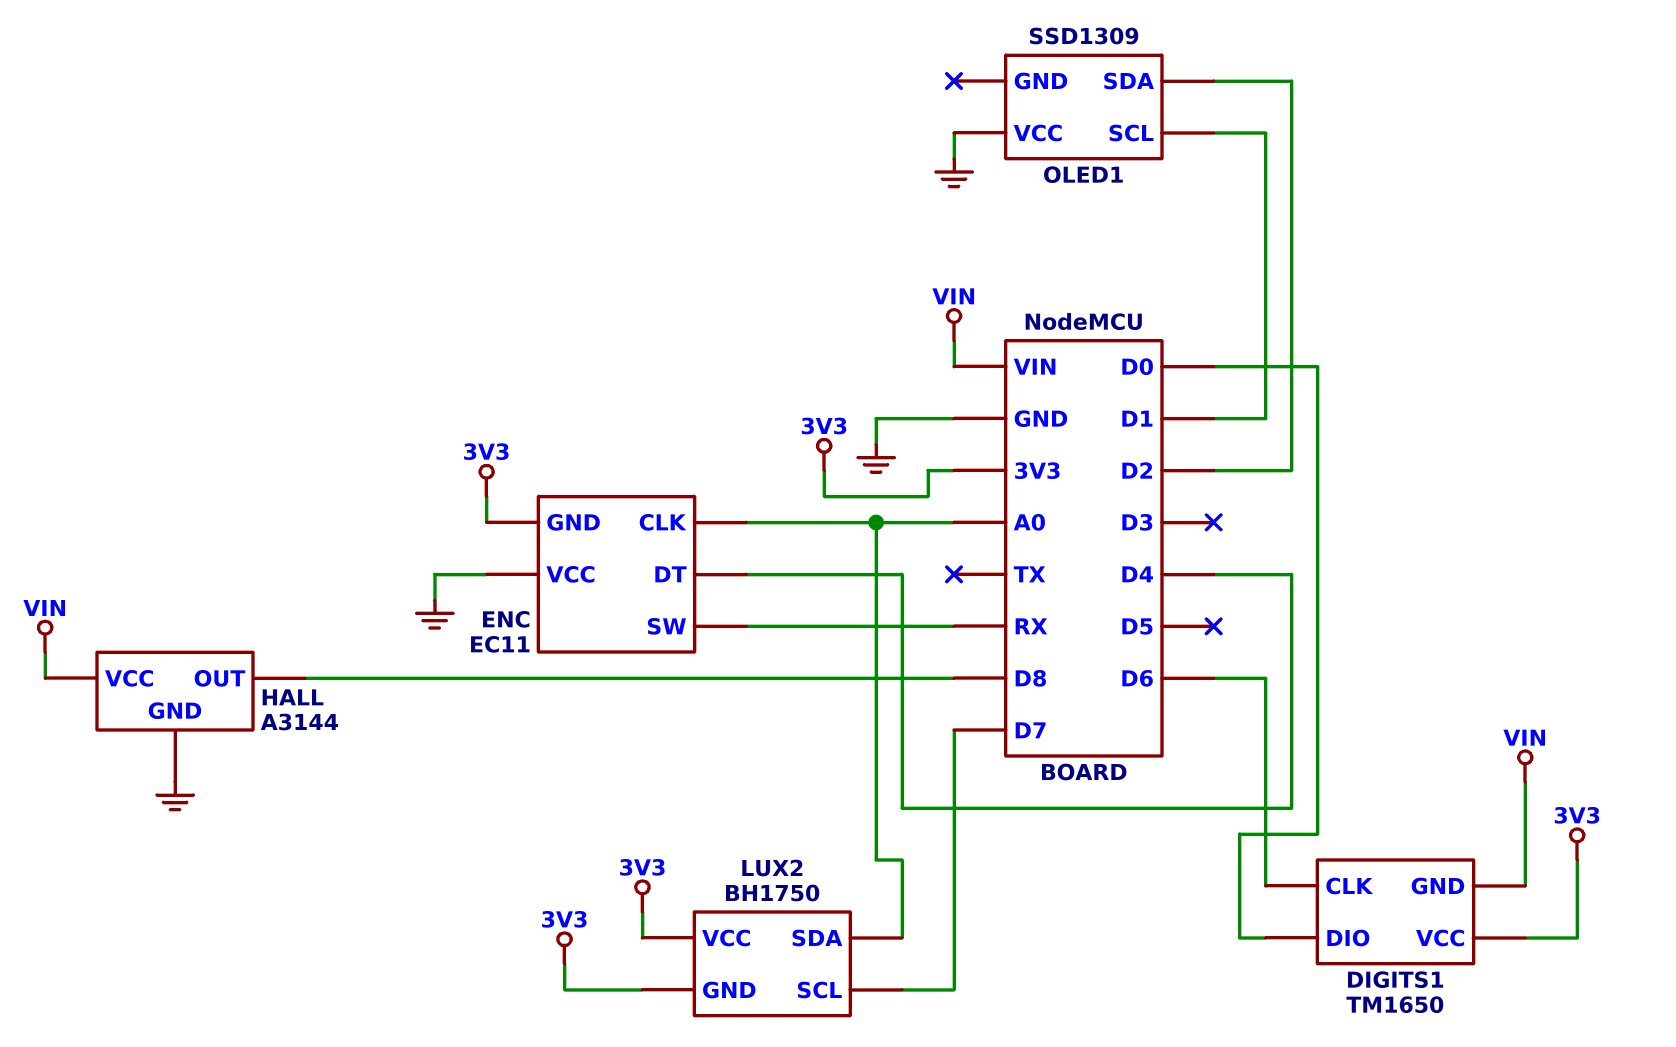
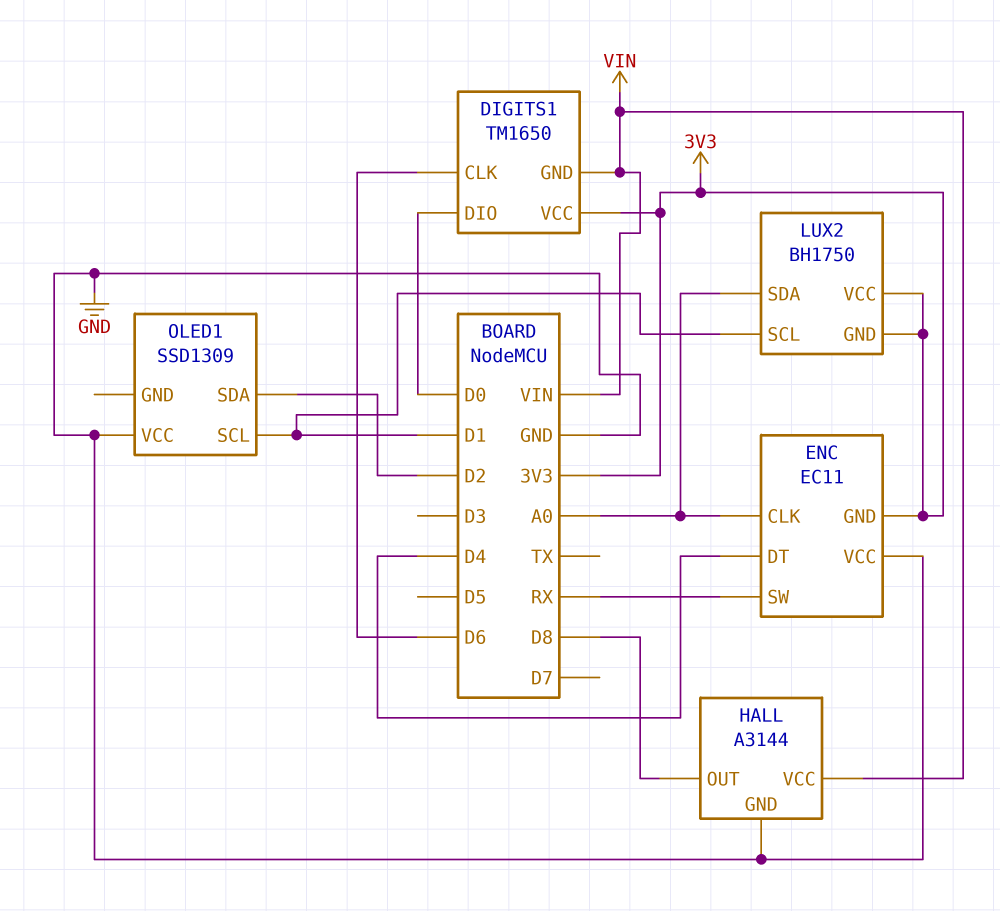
LUX2 pin SCL: D7 -> D1

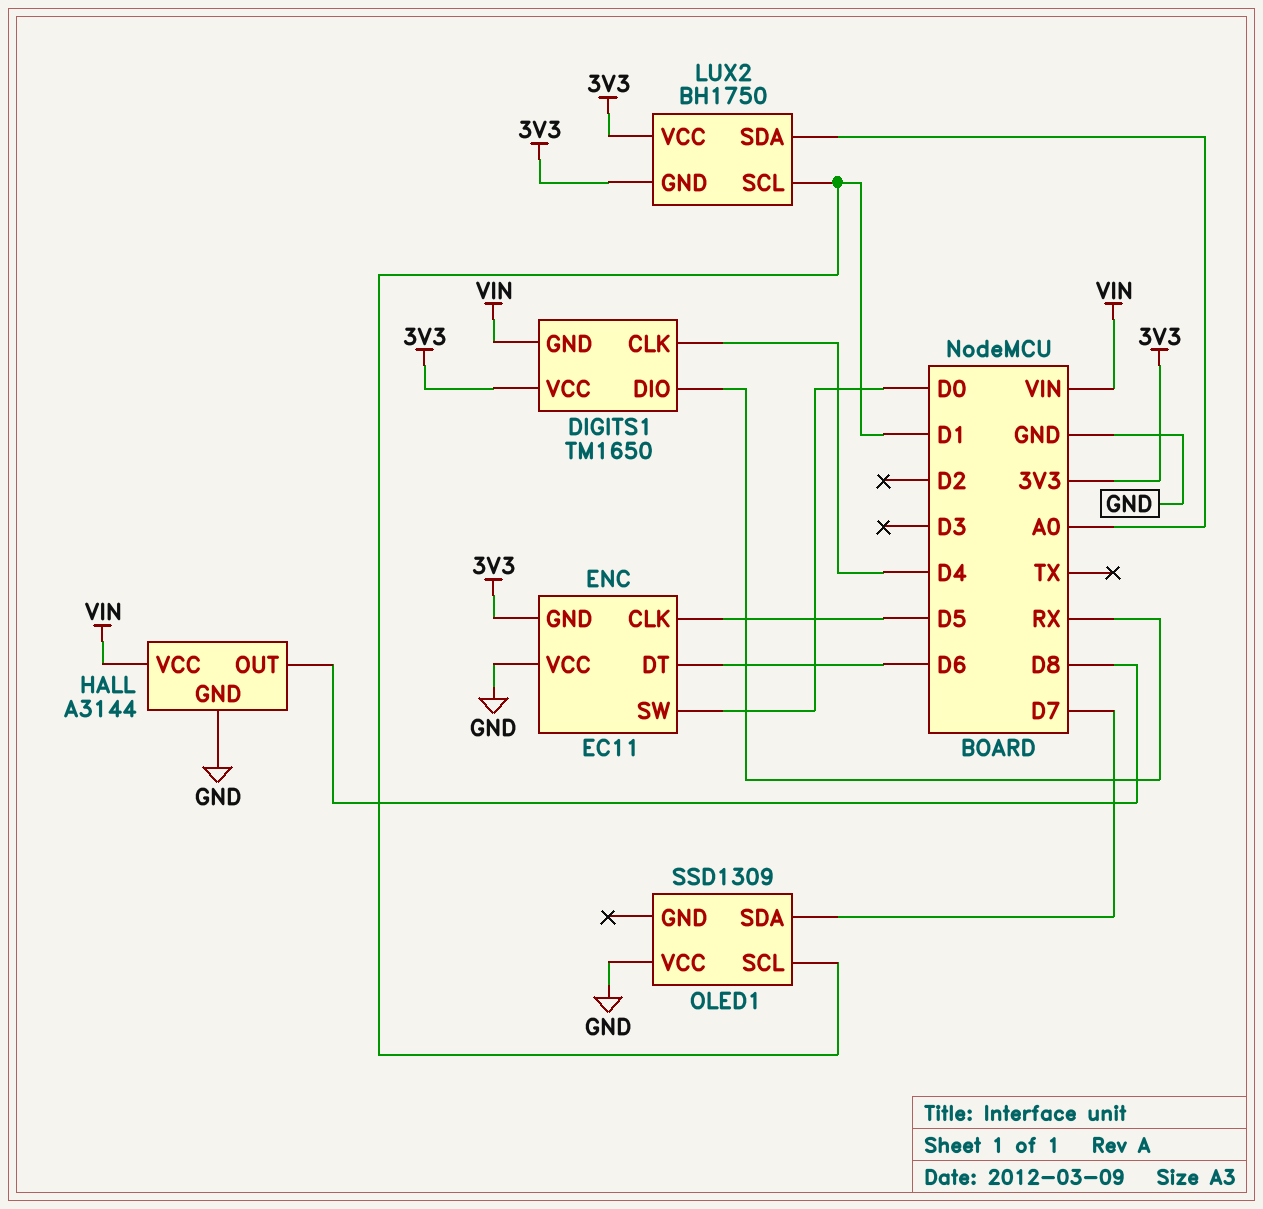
DIGITS1 pin CLK: D6 -> D4
DIGITS1 pin DIO: D0 -> RX
ENC pin CLK: A0 -> D5
ENC pin DT: D4 -> D6
ENC pin SW: RX -> D0
OLED1 pin SDA: D2 -> D7

